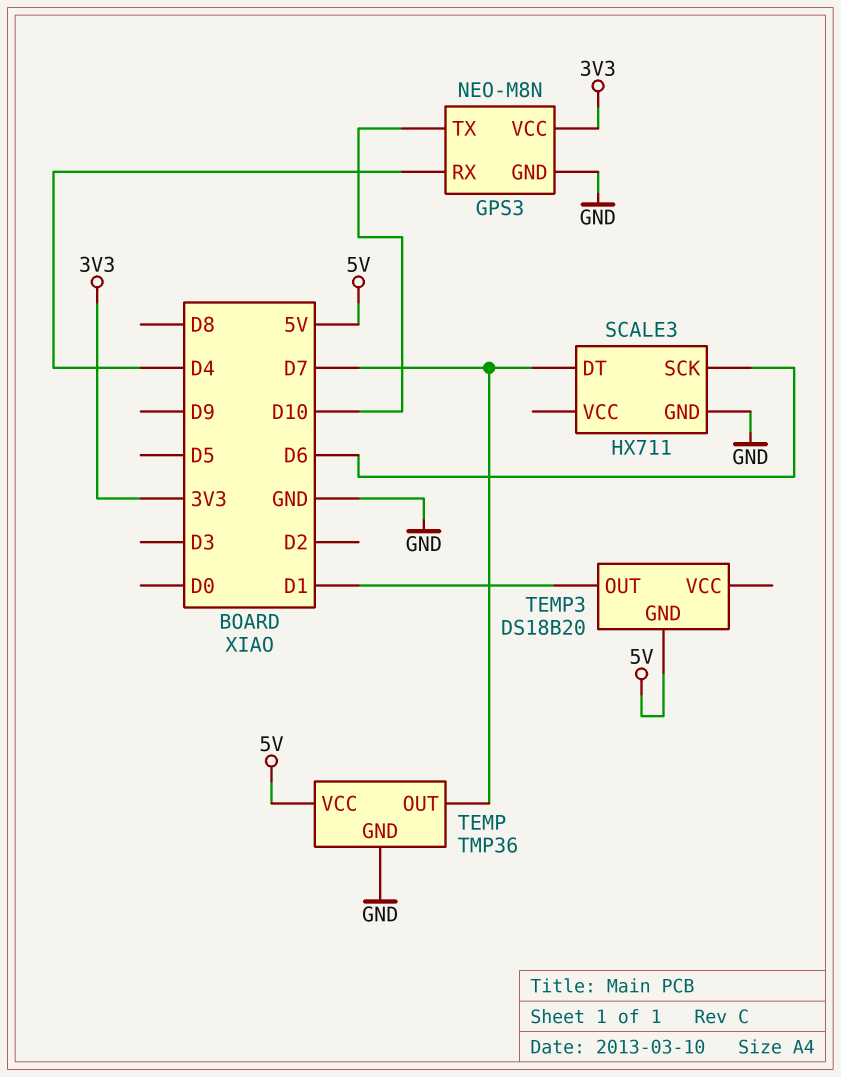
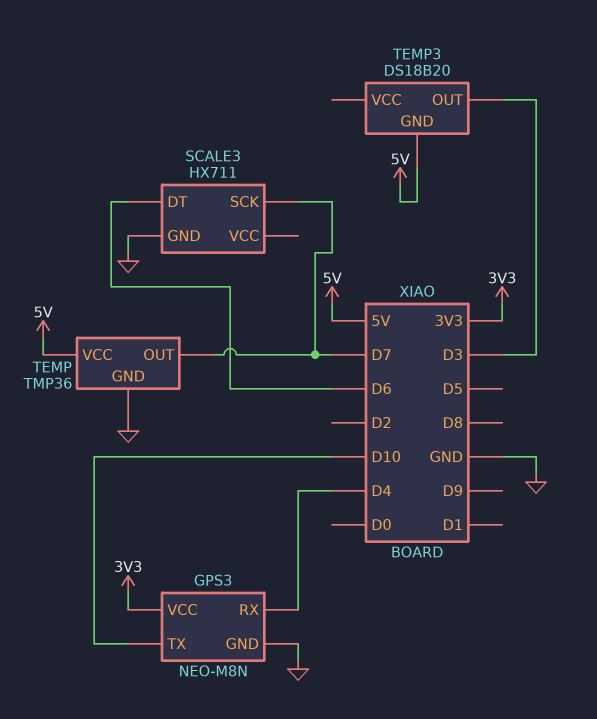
SCALE3 pin DT: D7 -> D6
SCALE3 pin SCK: D6 -> D7
TEMP3 pin OUT: D1 -> D3

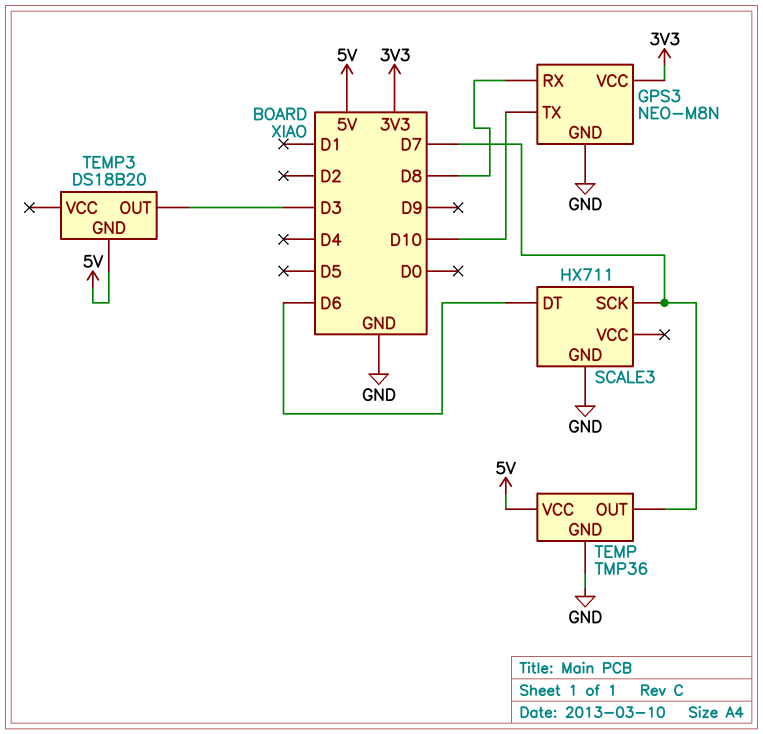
GPS3 pin RX: D4 -> D8

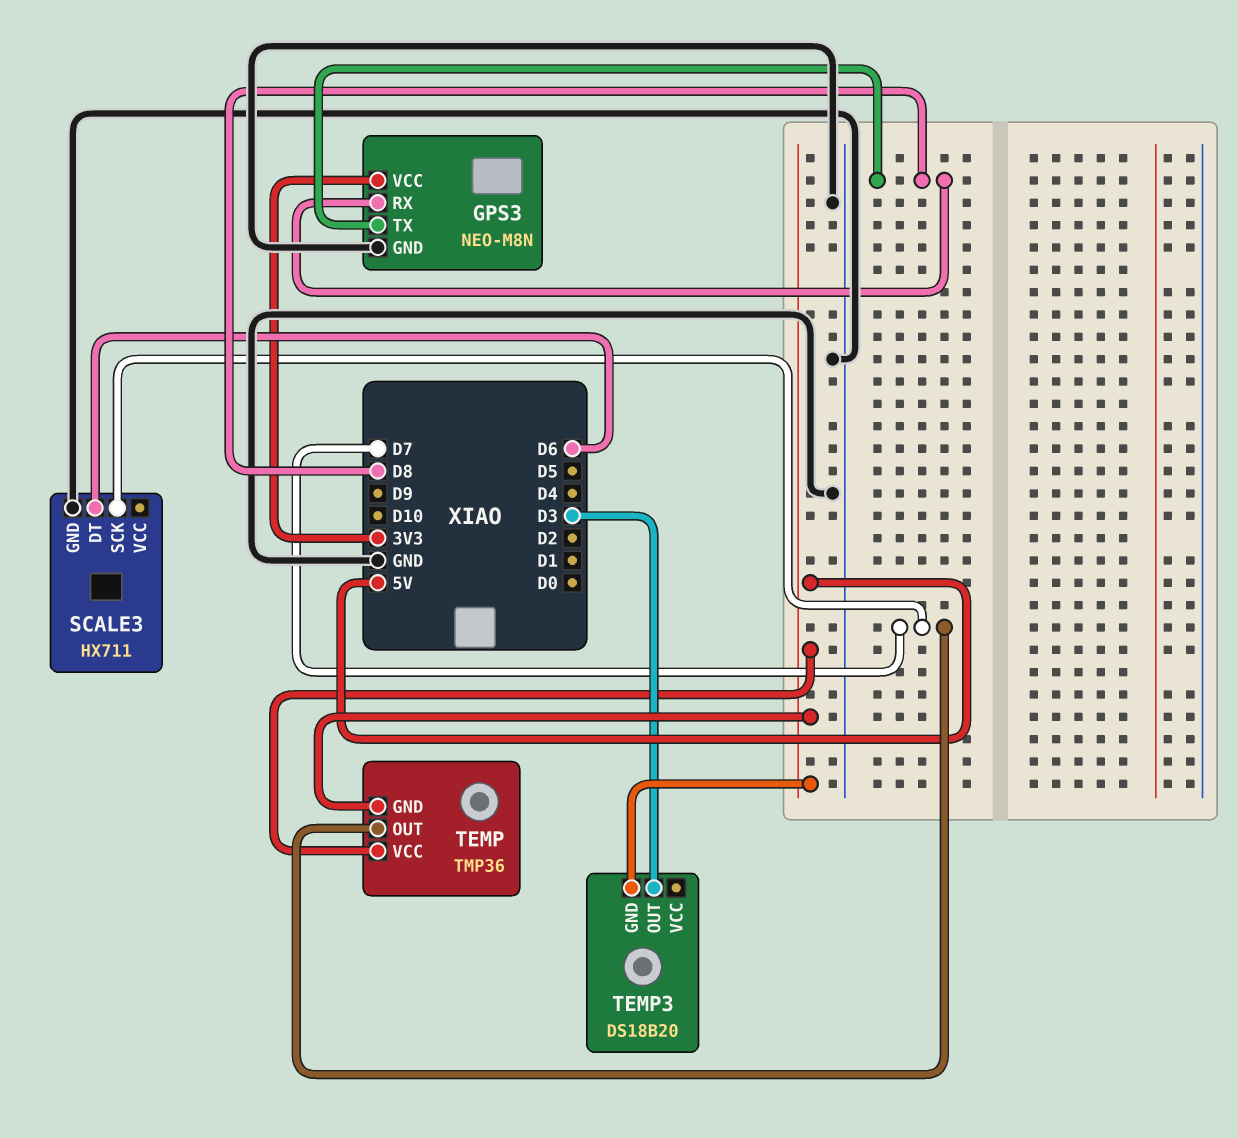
GPS3 pin TX: D10 -> D8
TEMP pin GND: GND -> 5V

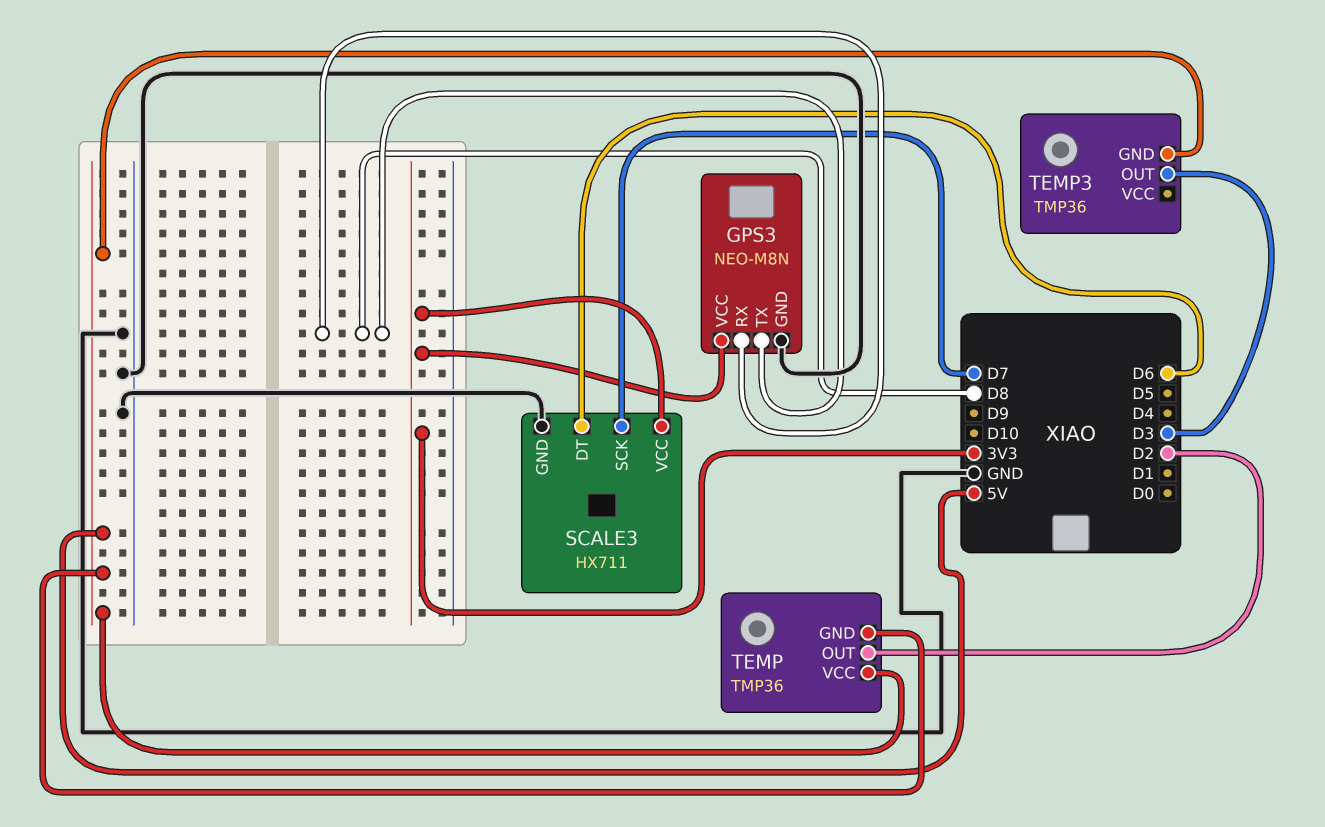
SCALE3 pin VCC: none -> 3V3
TEMP pin OUT: D7 -> D2
TEMP3: DS18B20 -> TMP36

